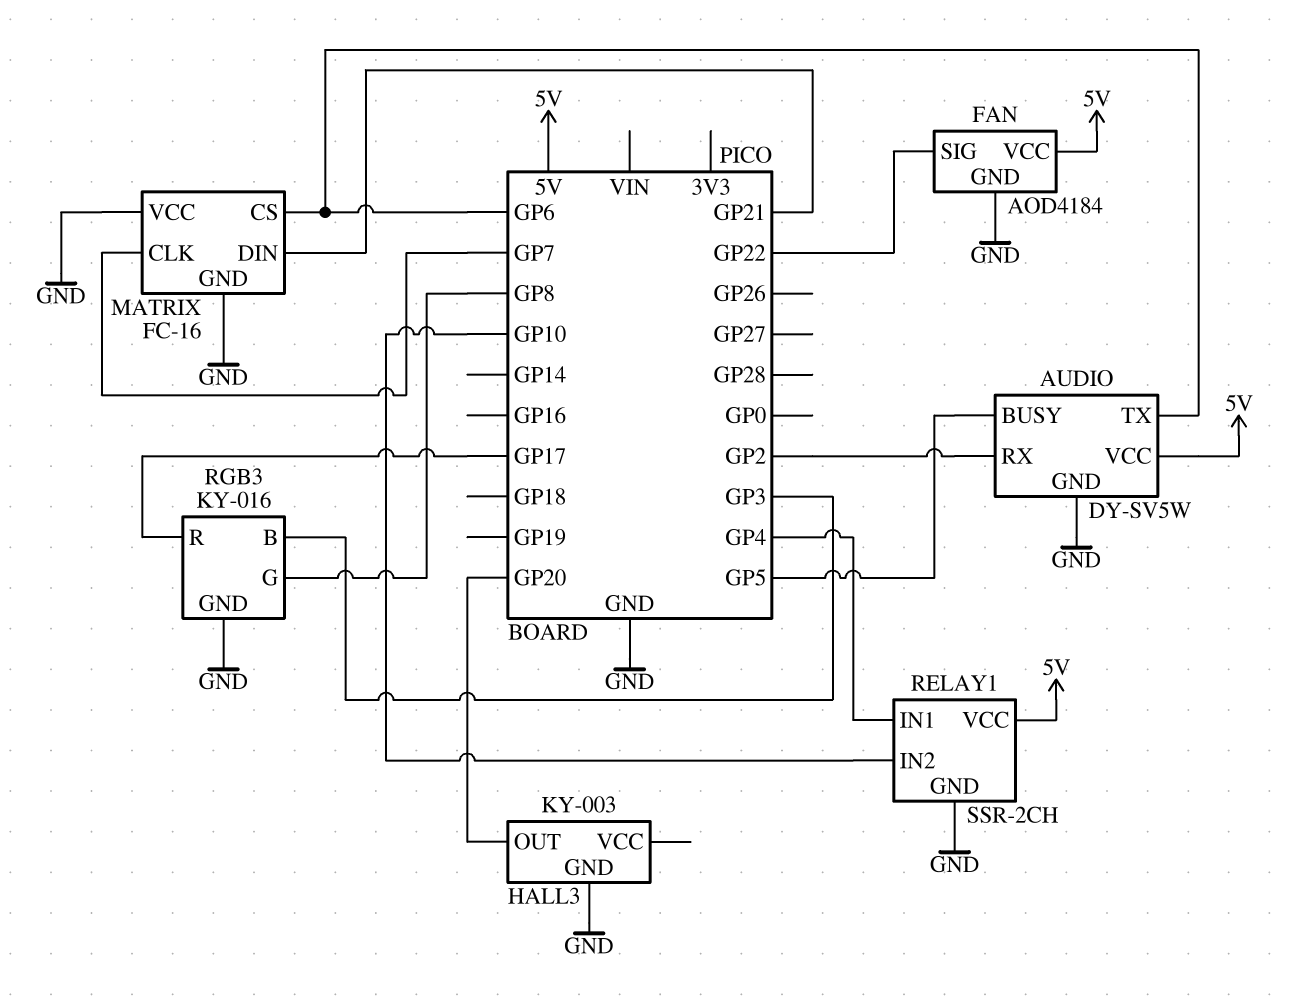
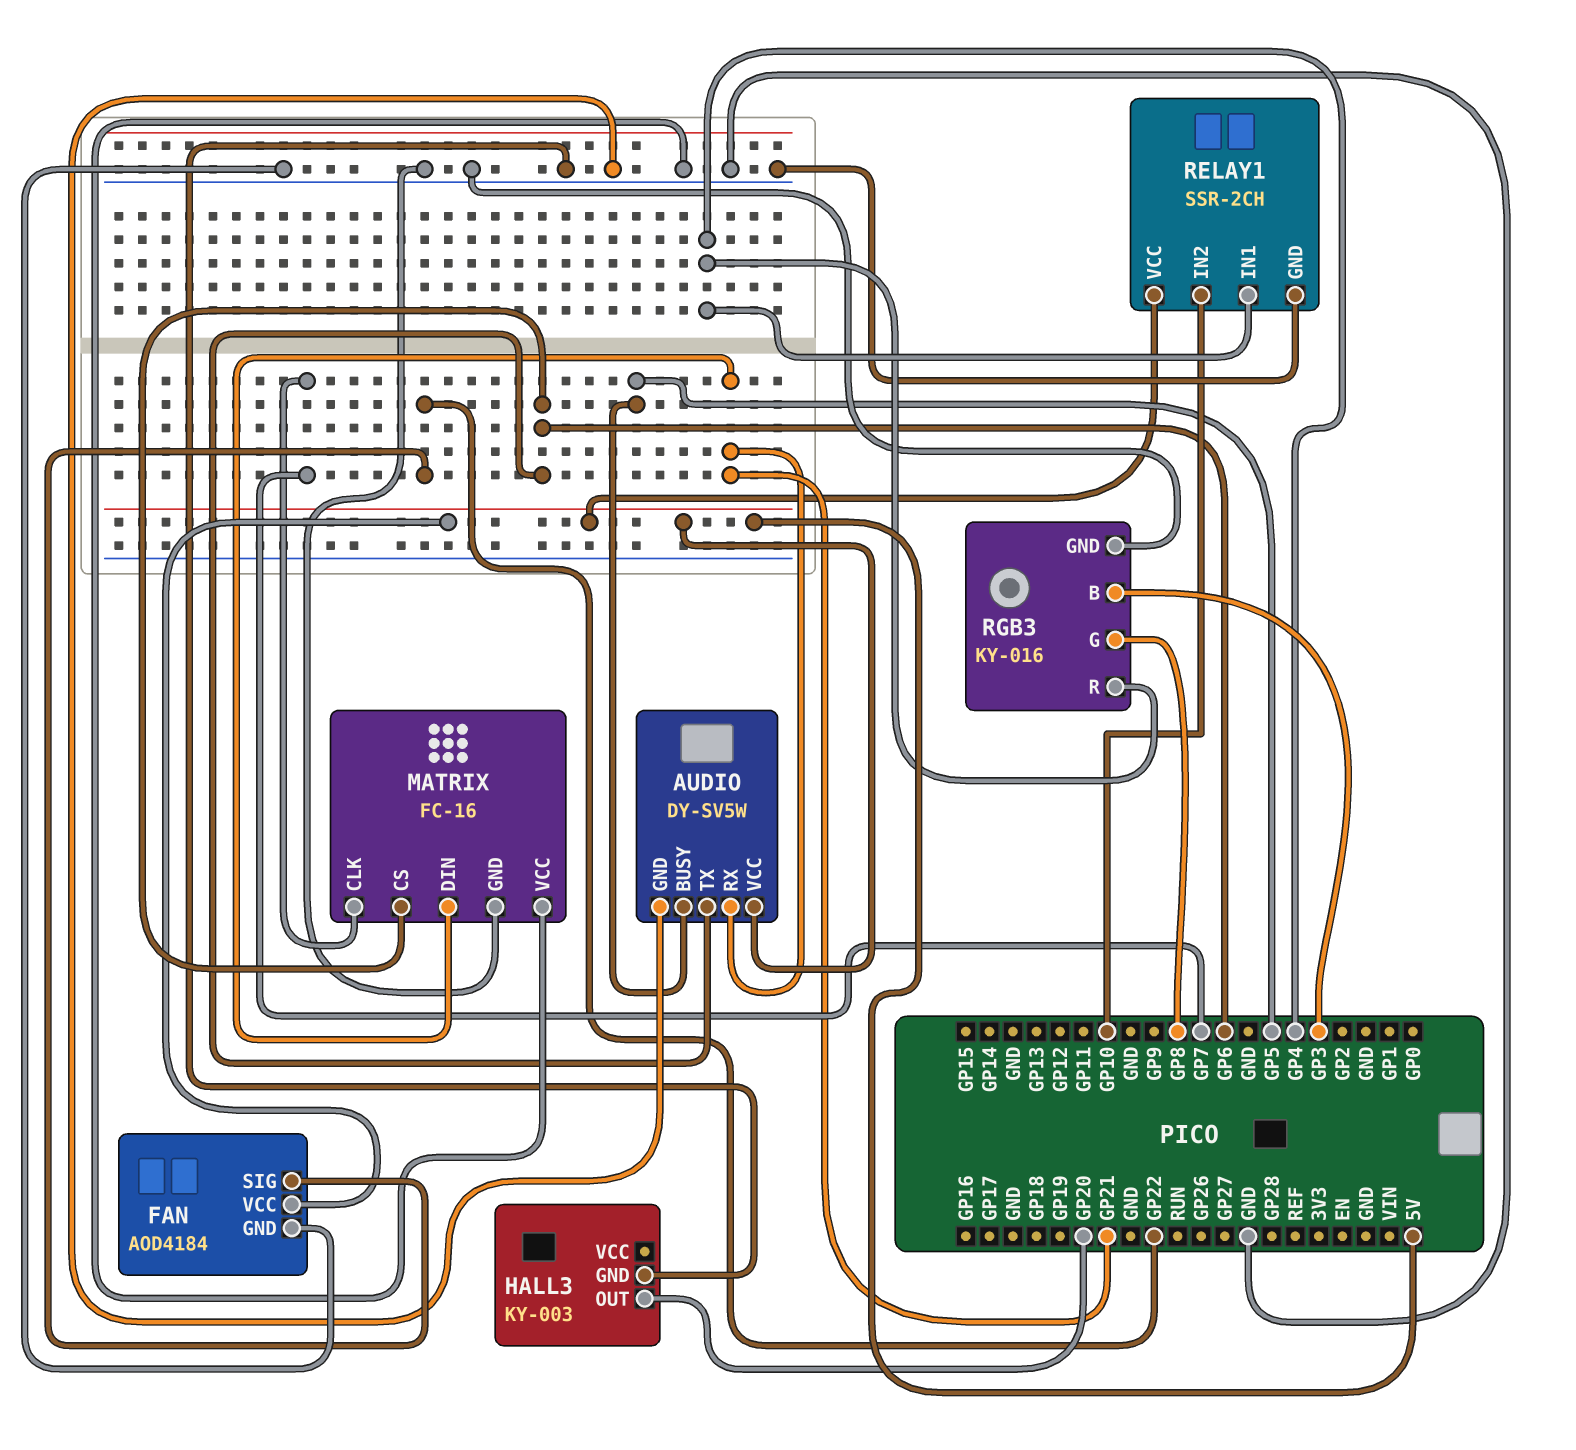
AUDIO pin RX: GP2 -> GP21
RGB3 pin R: GP17 -> GP4

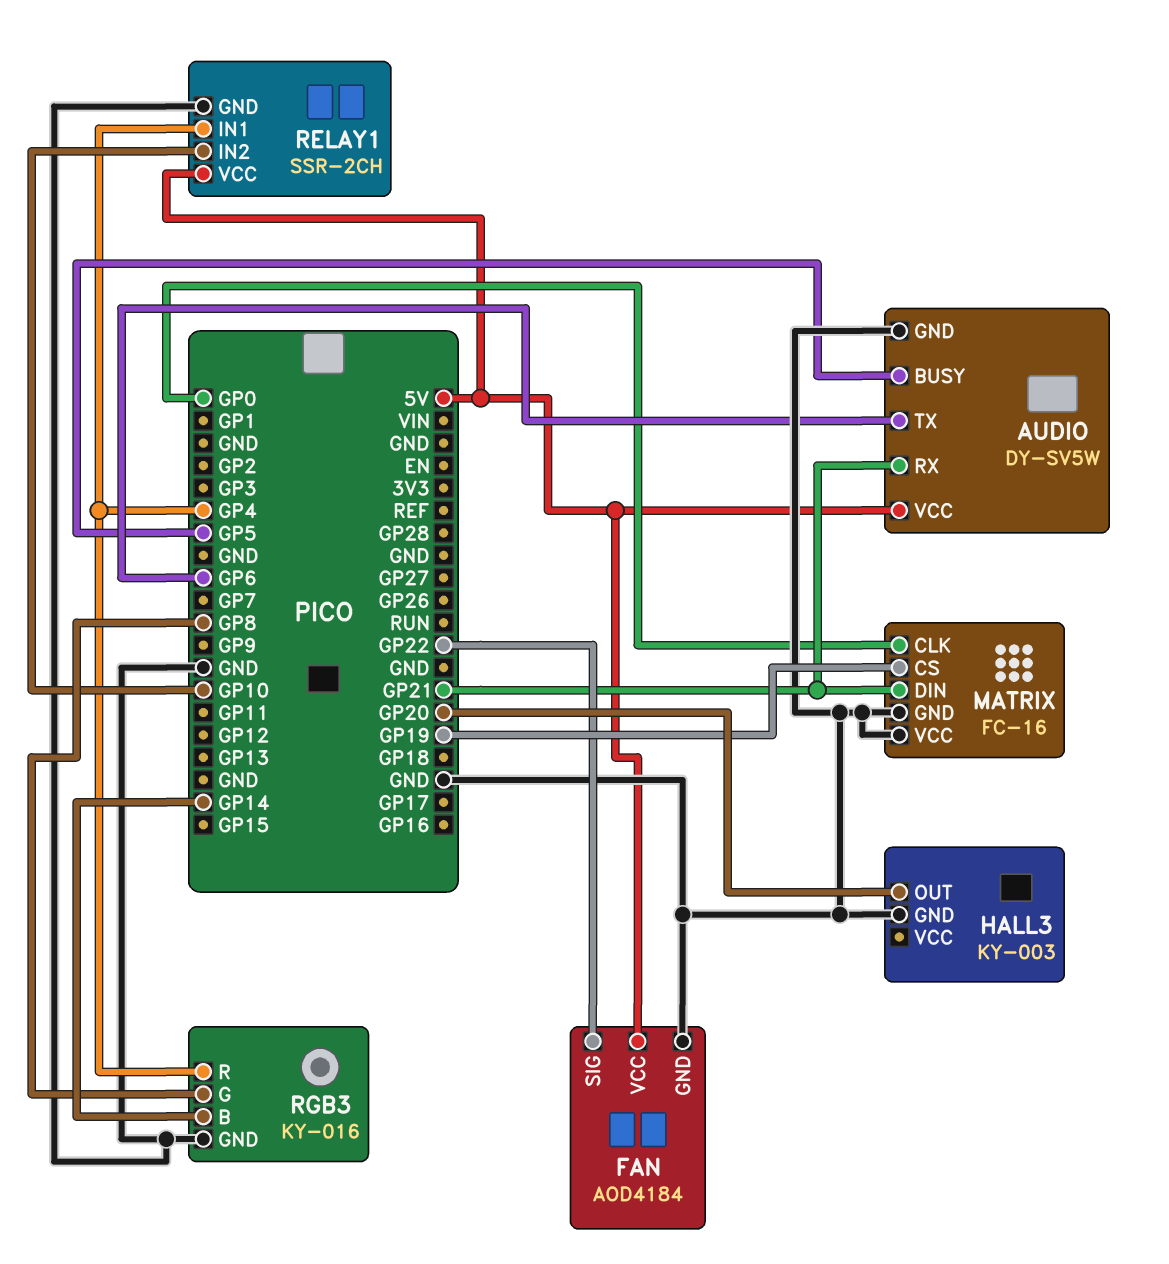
MATRIX pin CLK: GP7 -> GP0
MATRIX pin CS: GP6 -> GP19
RGB3 pin B: GP3 -> GP14

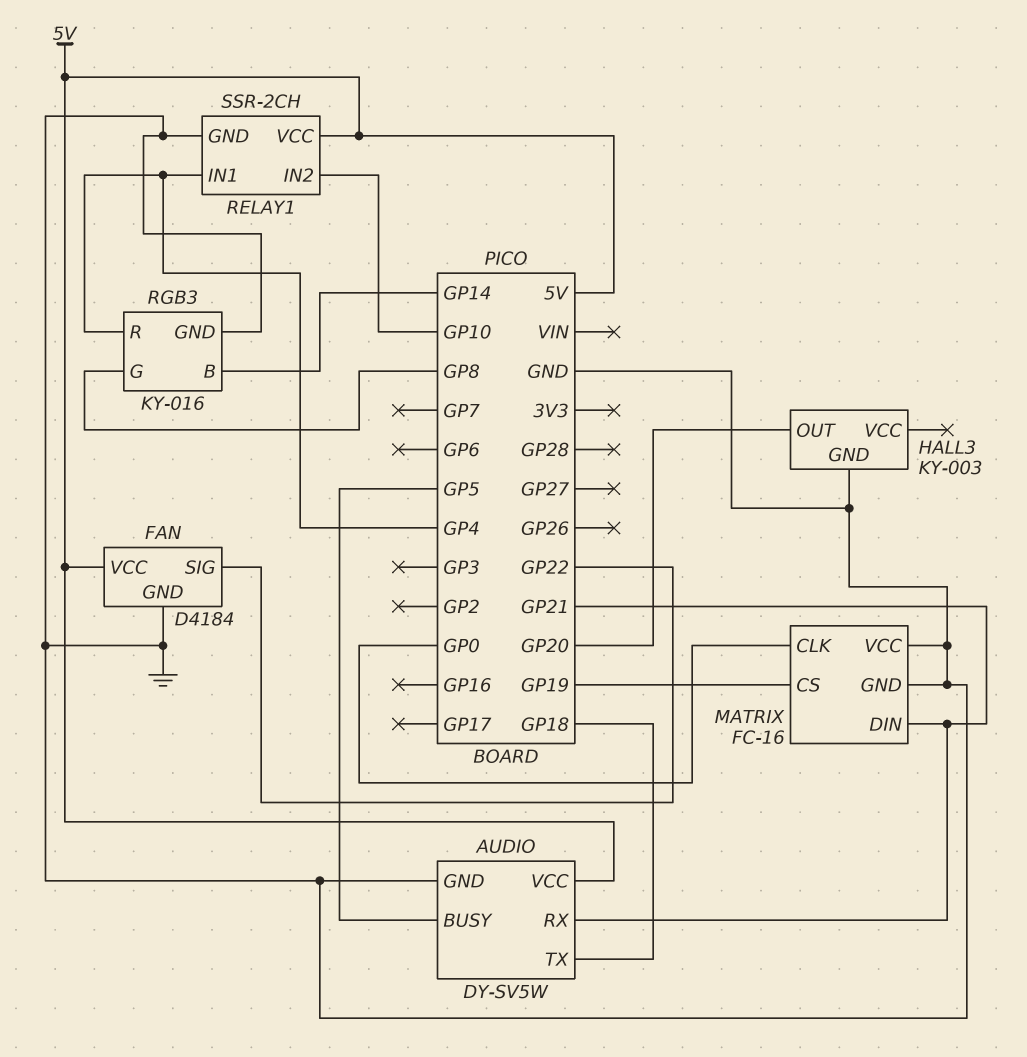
AUDIO pin TX: GP6 -> GP18
FAN: AOD4184 -> D4184

